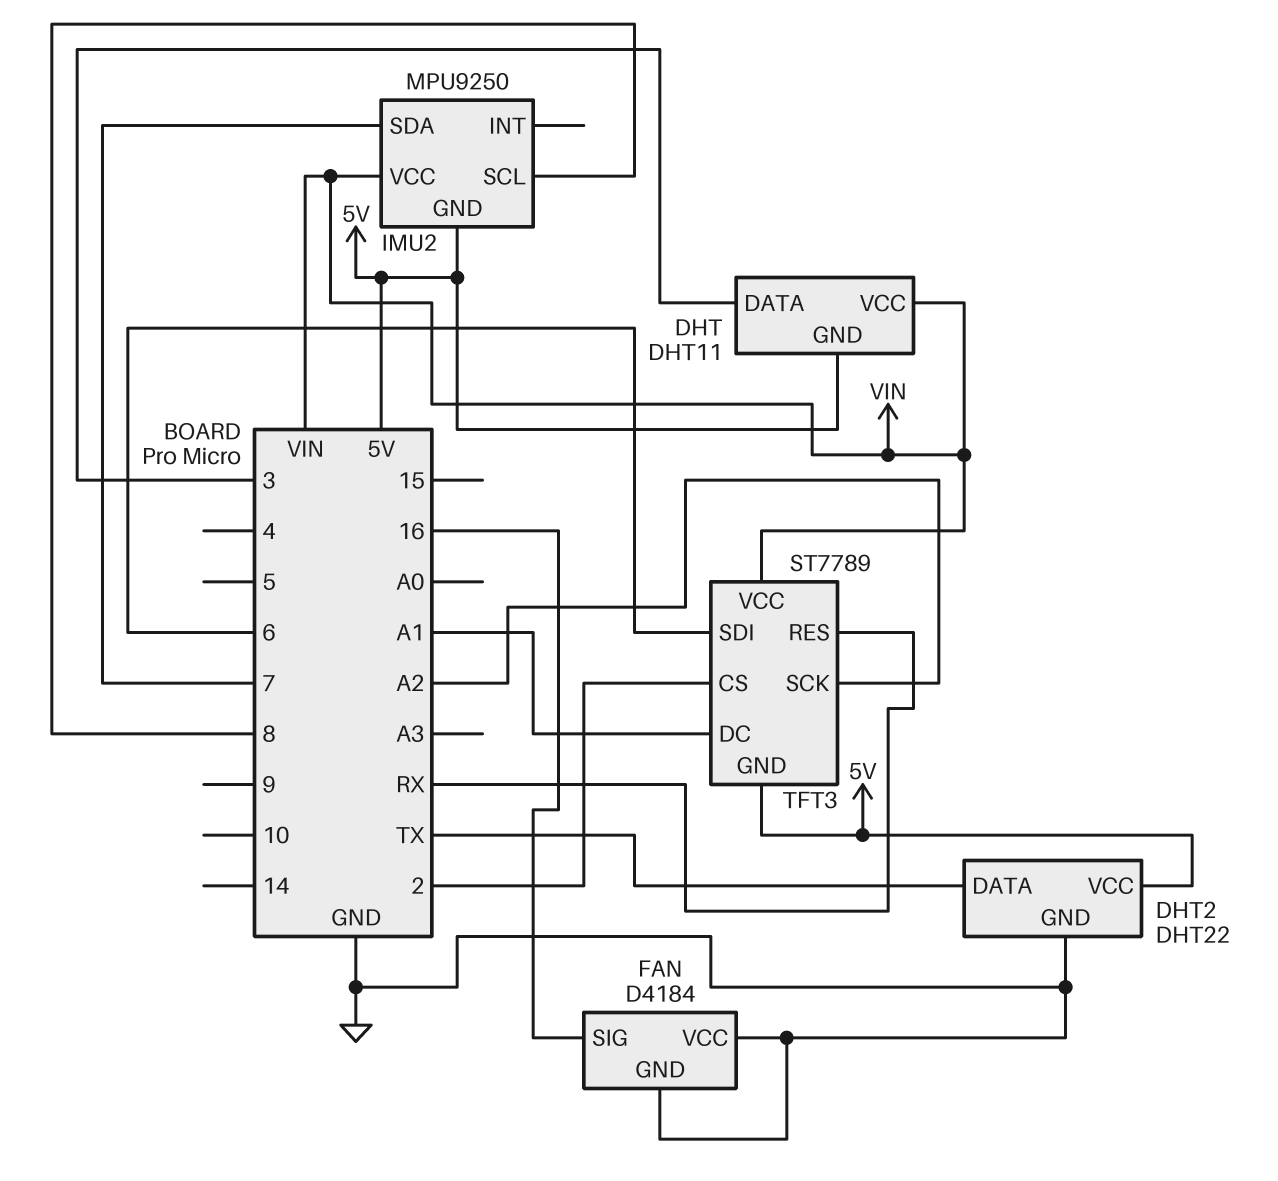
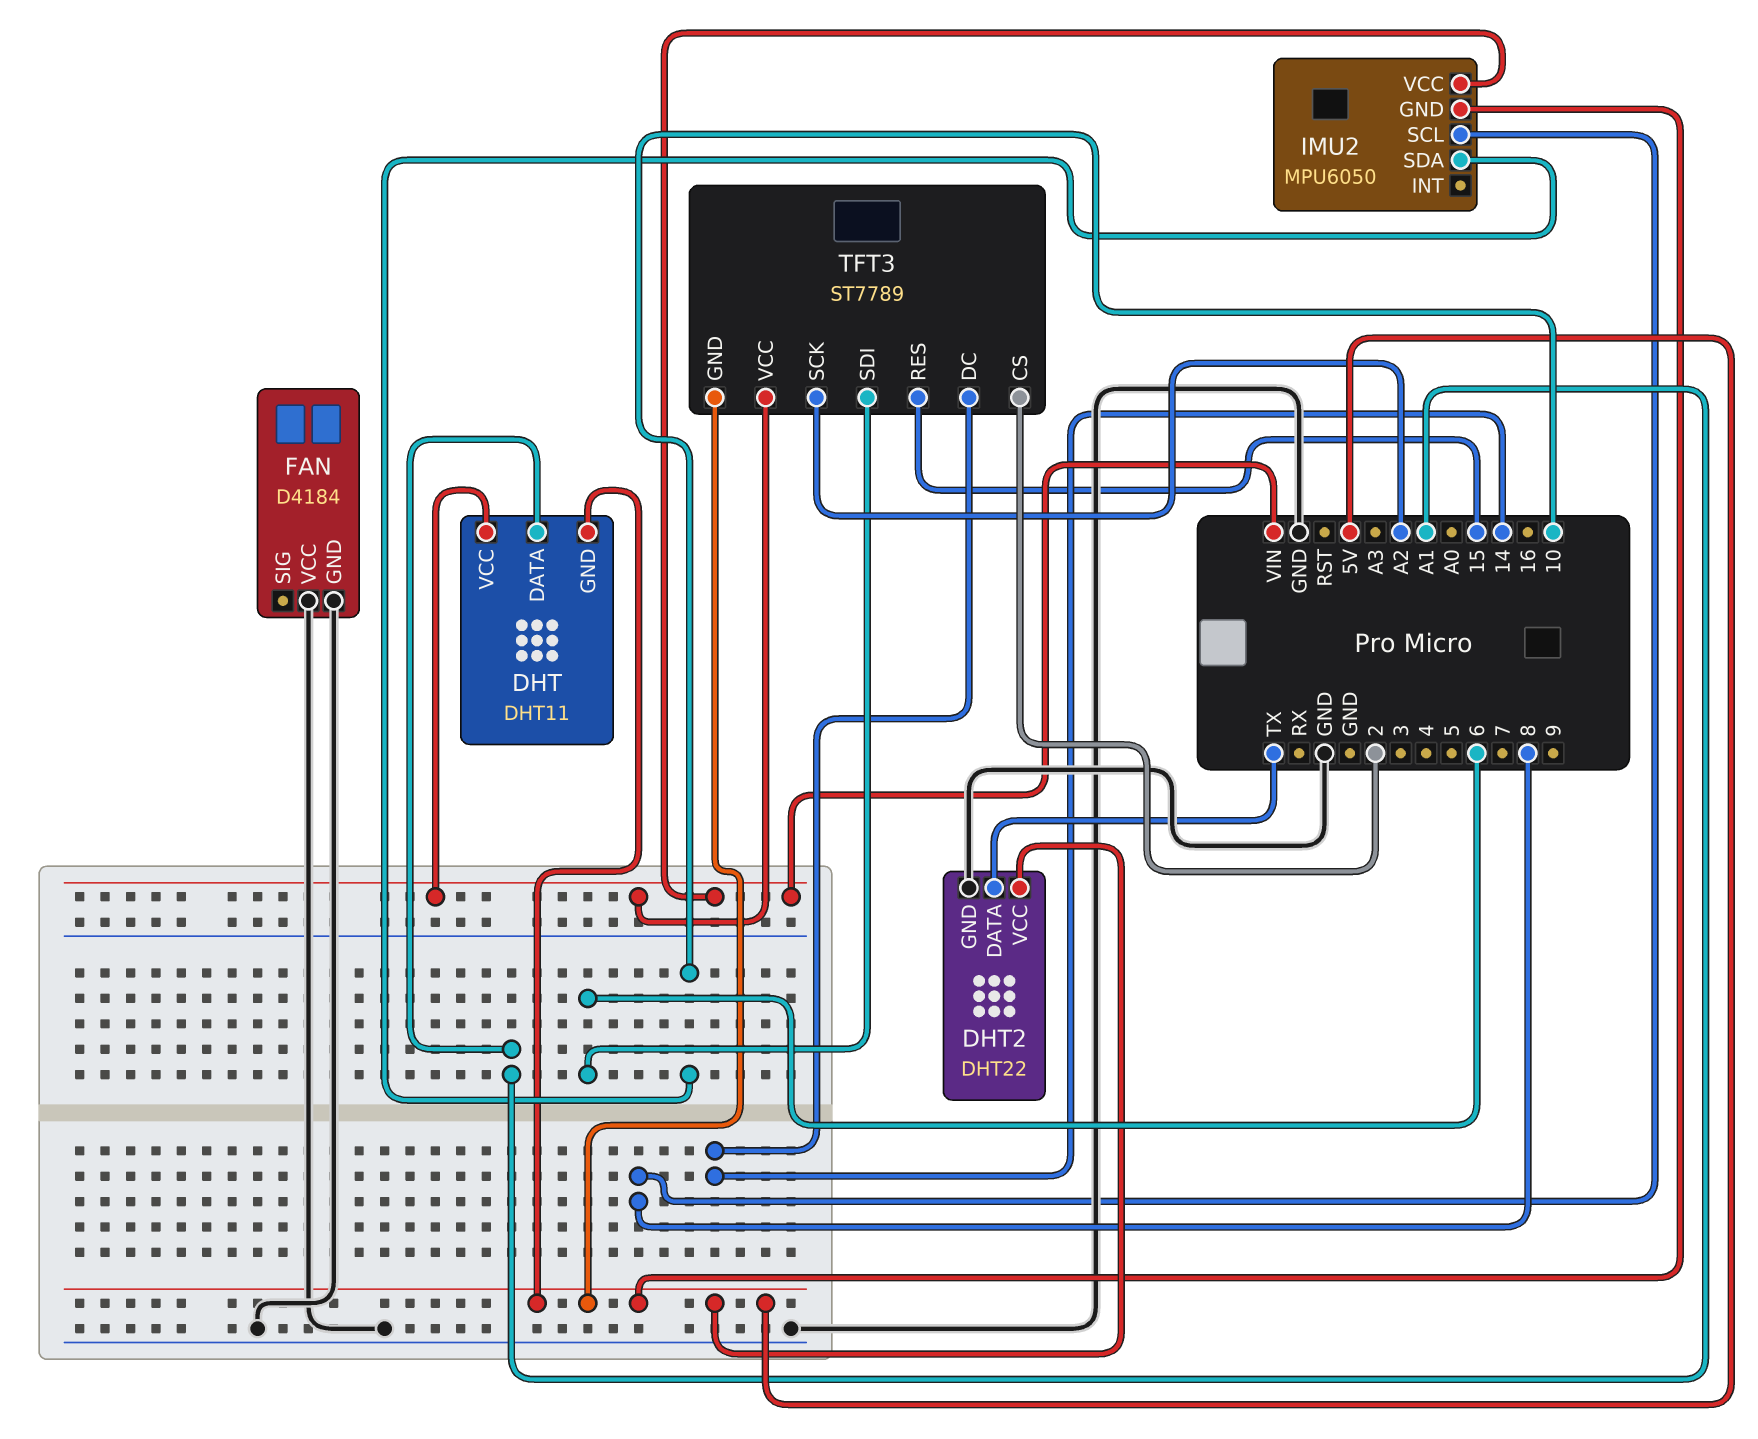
DHT pin DATA: 3 -> A1
FAN pin SIG: 16 -> none
IMU2: MPU9250 -> MPU6050
IMU2 pin SDA: 7 -> 10
TFT3 pin DC: A1 -> 14
TFT3 pin RES: RX -> 15

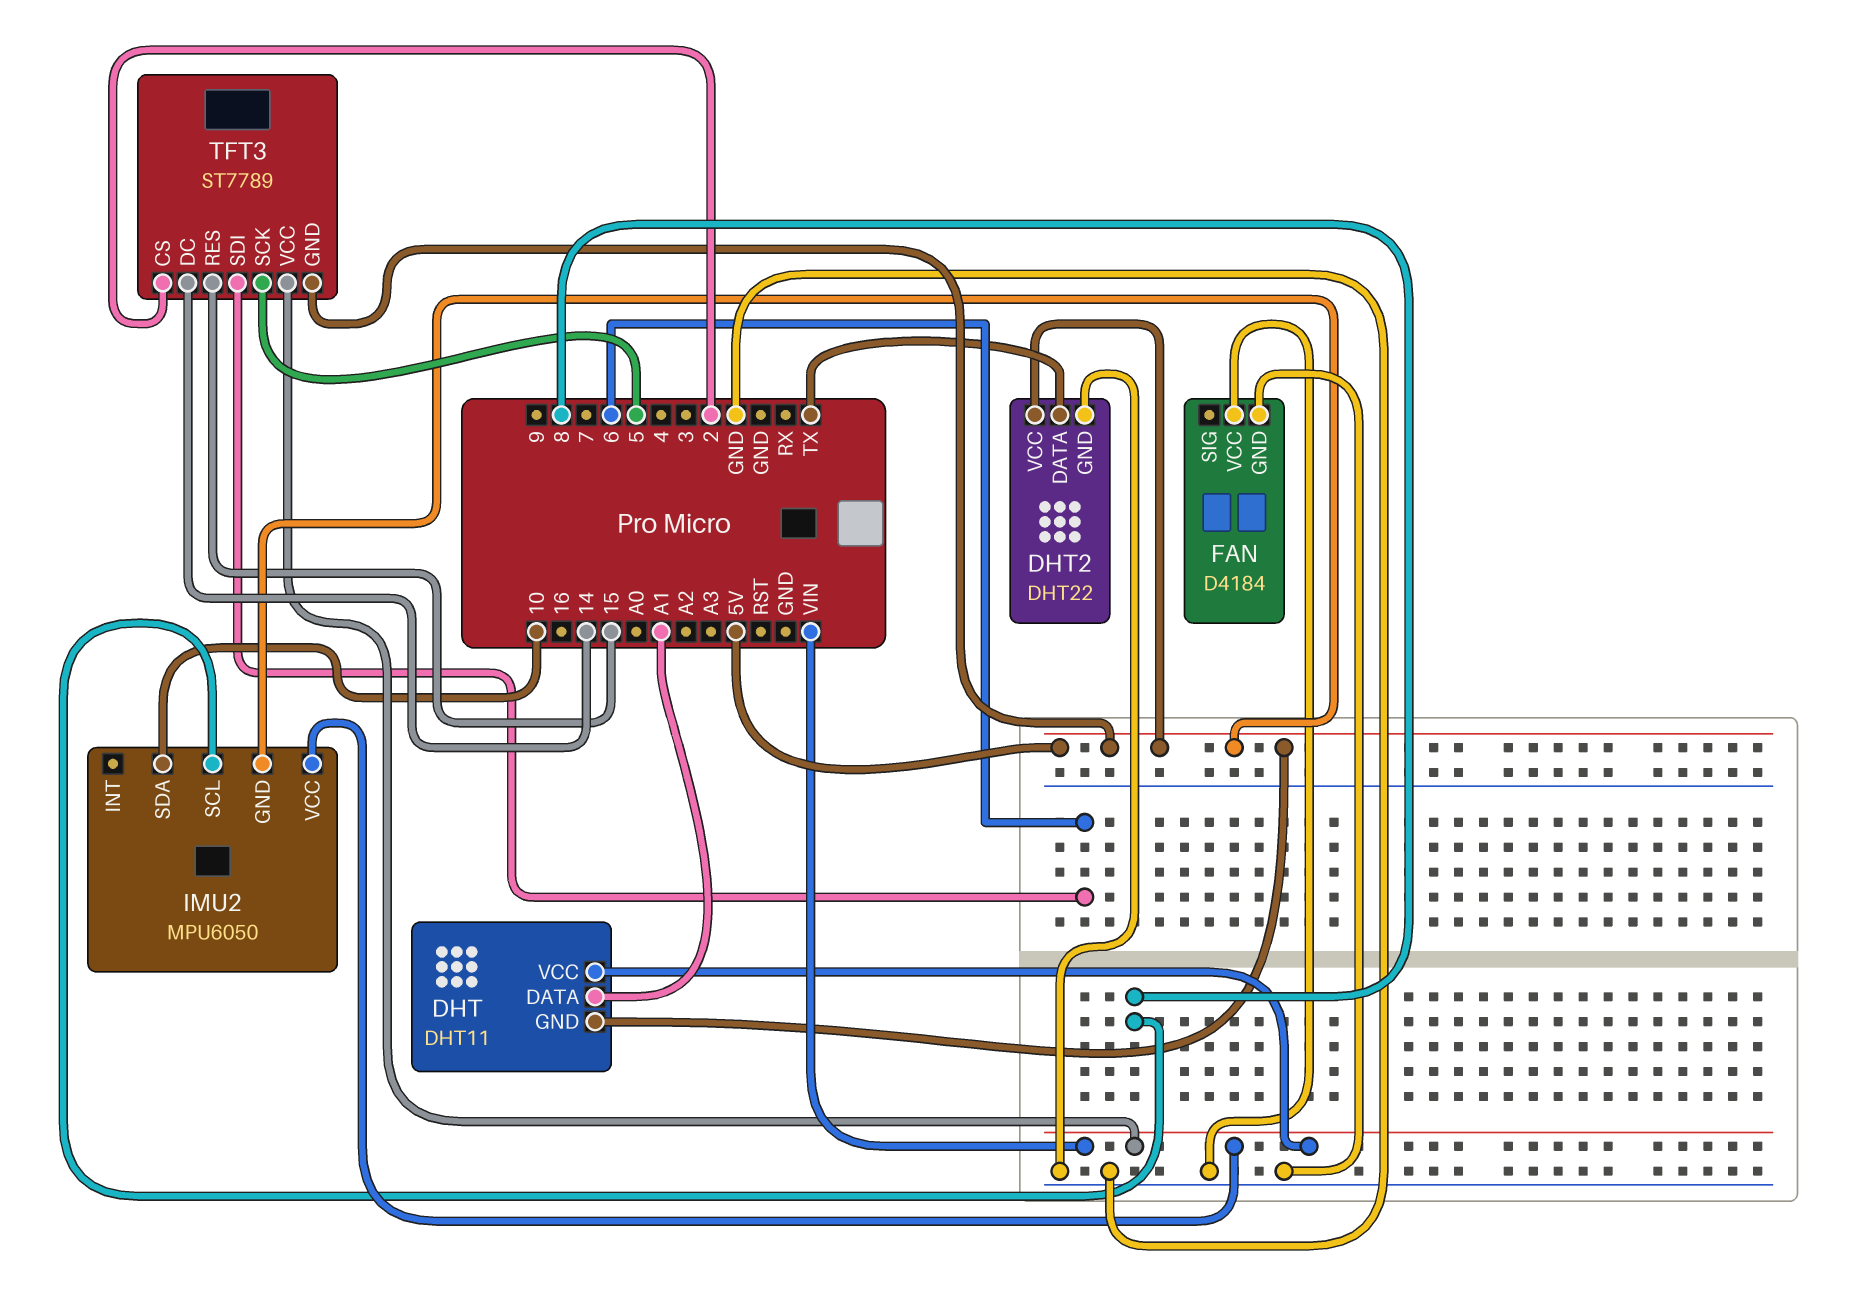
TFT3 pin SCK: A2 -> 5

